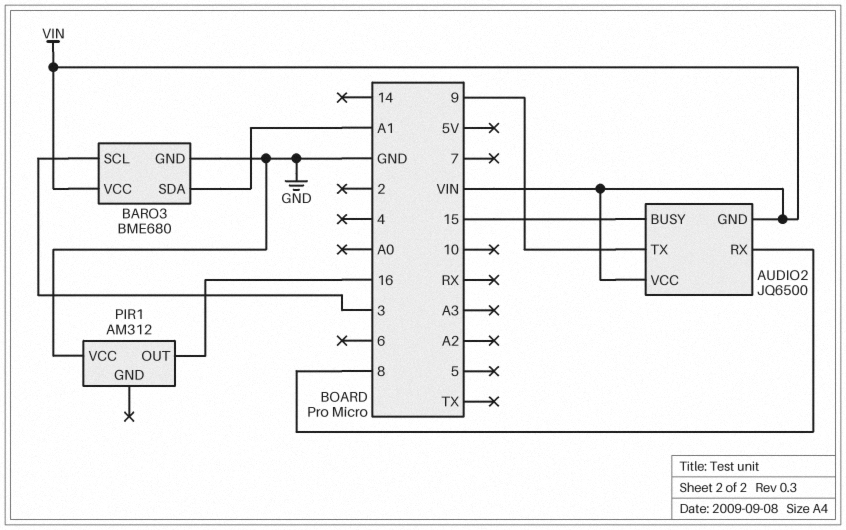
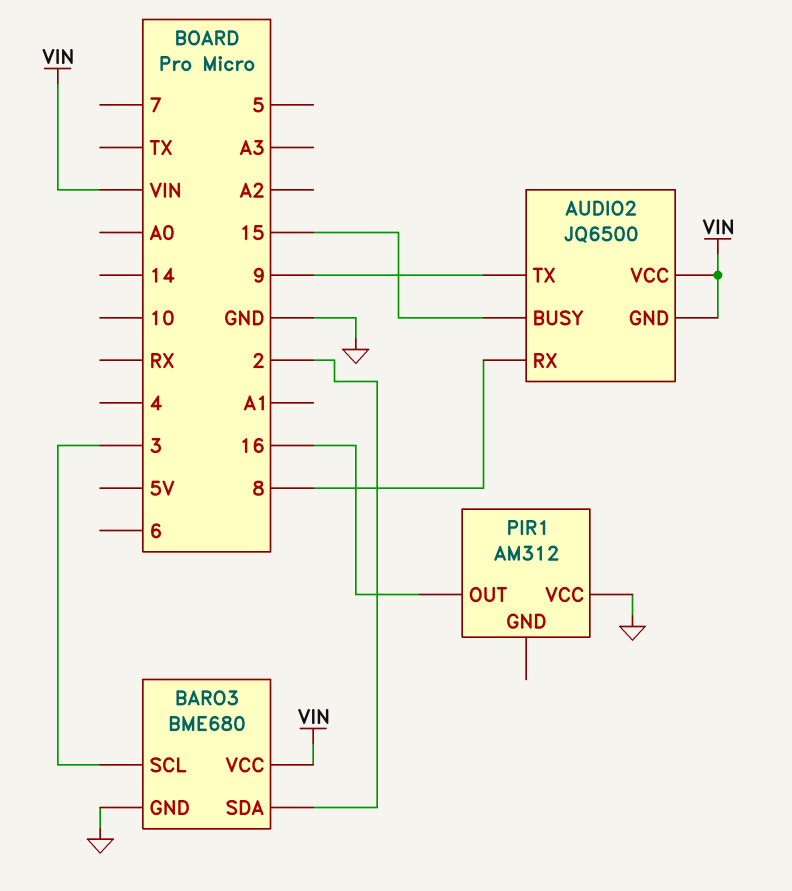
BARO3 pin SDA: A1 -> 2

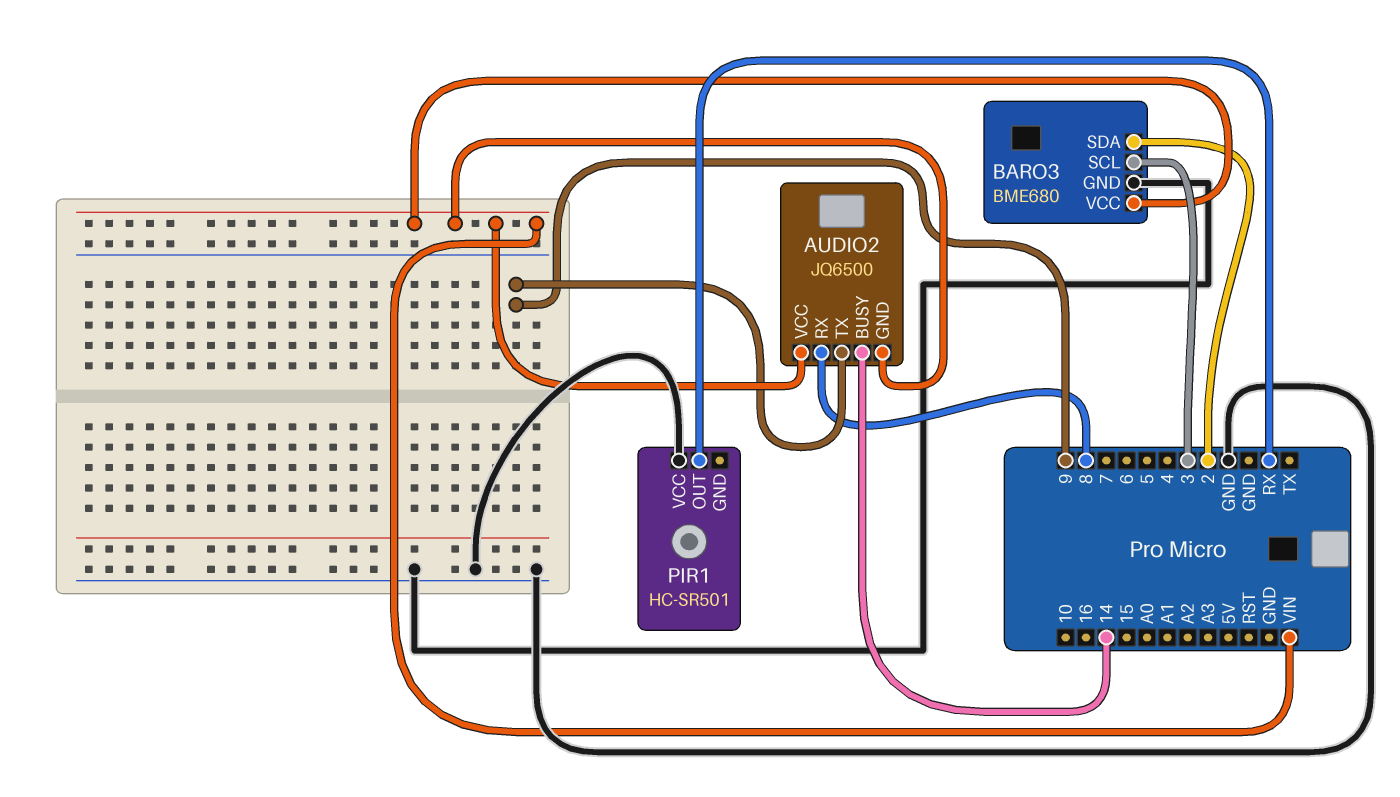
AUDIO2 pin BUSY: 15 -> 14
PIR1: AM312 -> HC-SR501
PIR1 pin OUT: 16 -> RX

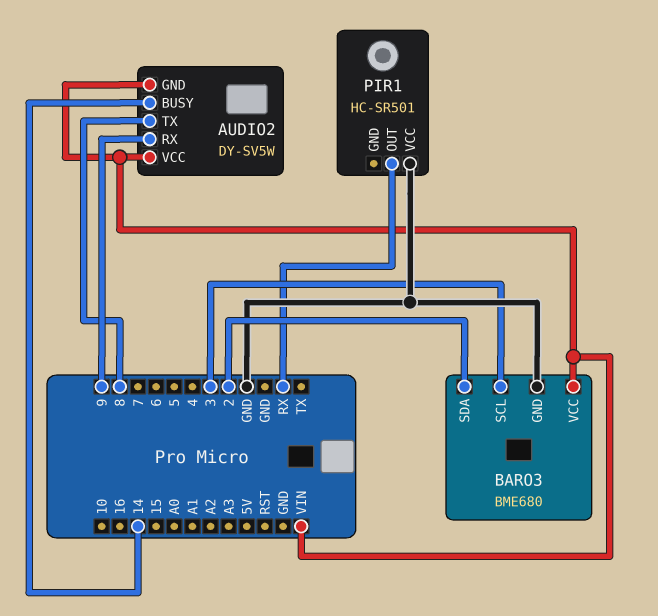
AUDIO2: JQ6500 -> DY-SV5W
AUDIO2 pin RX: 8 -> 9
AUDIO2 pin TX: 9 -> 8

